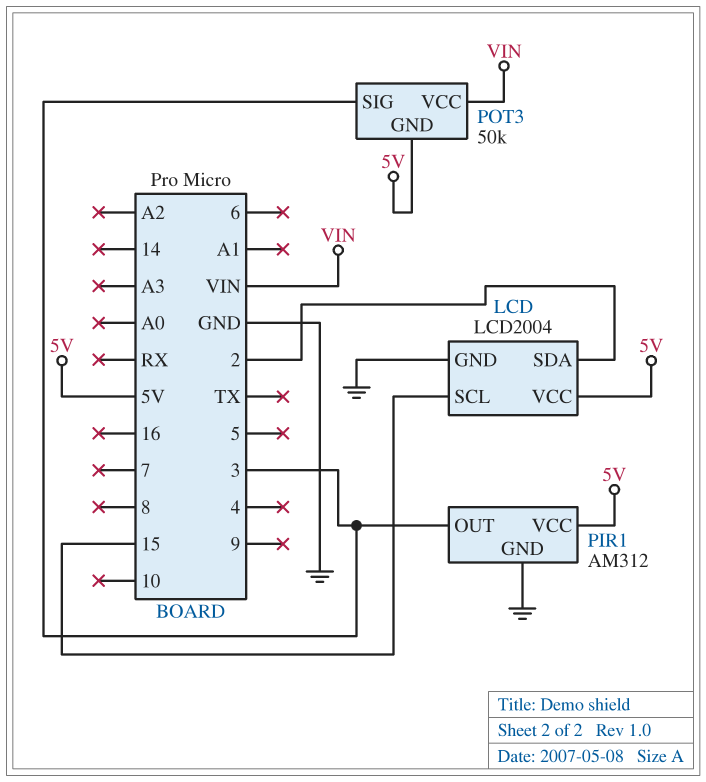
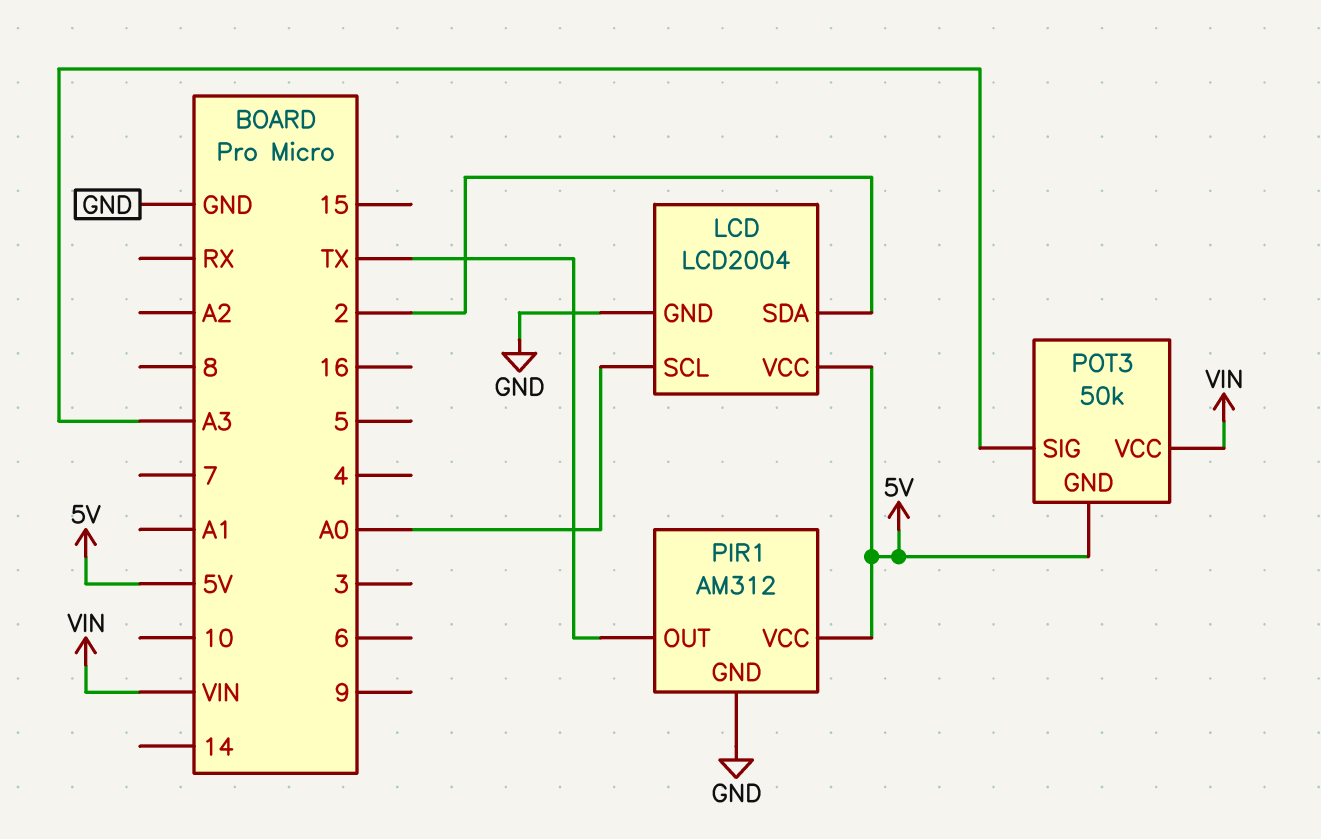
LCD pin SCL: 15 -> A0
PIR1 pin OUT: 3 -> TX
POT3 pin SIG: 3 -> A3

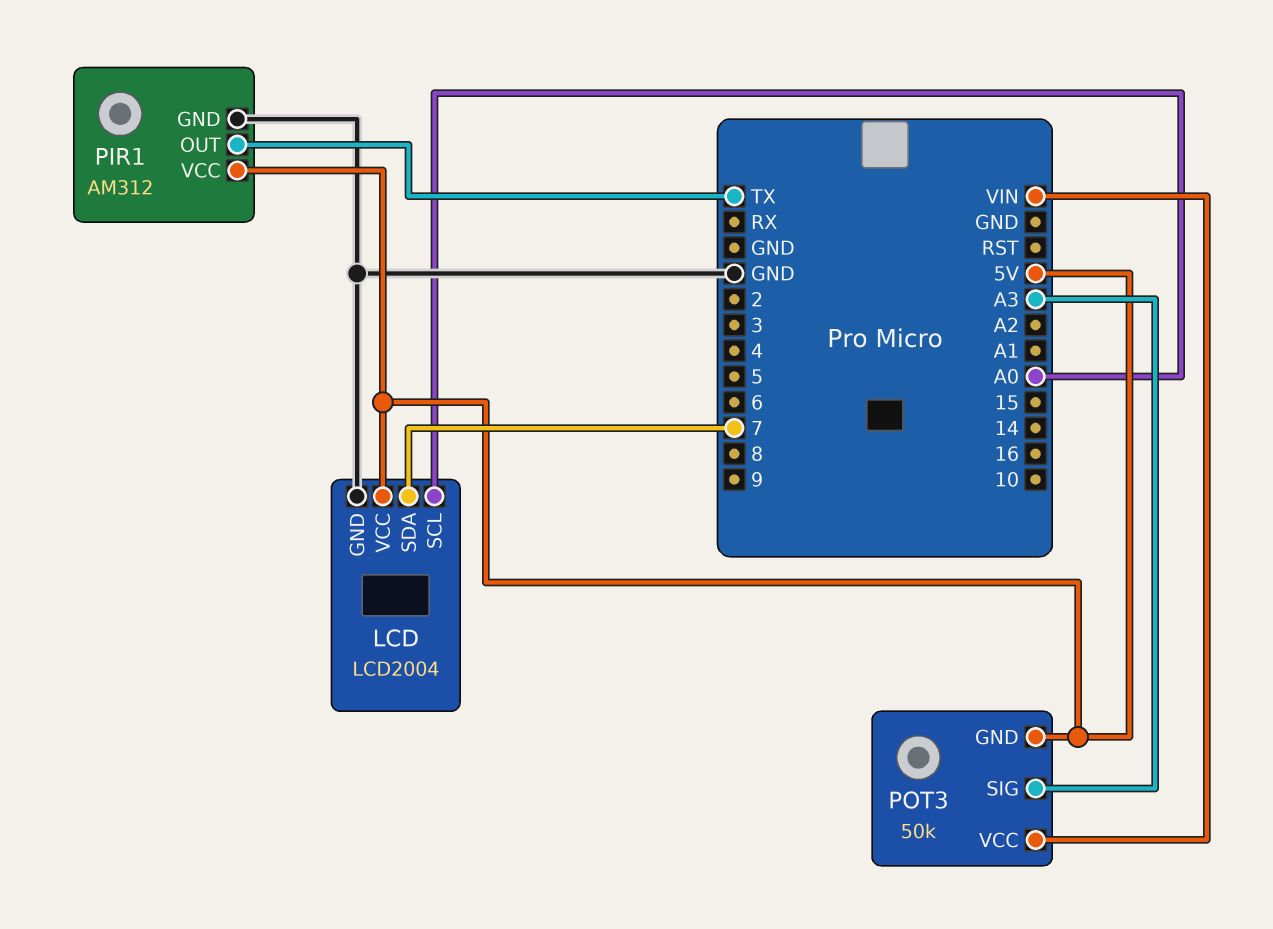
LCD pin SDA: 2 -> 7

